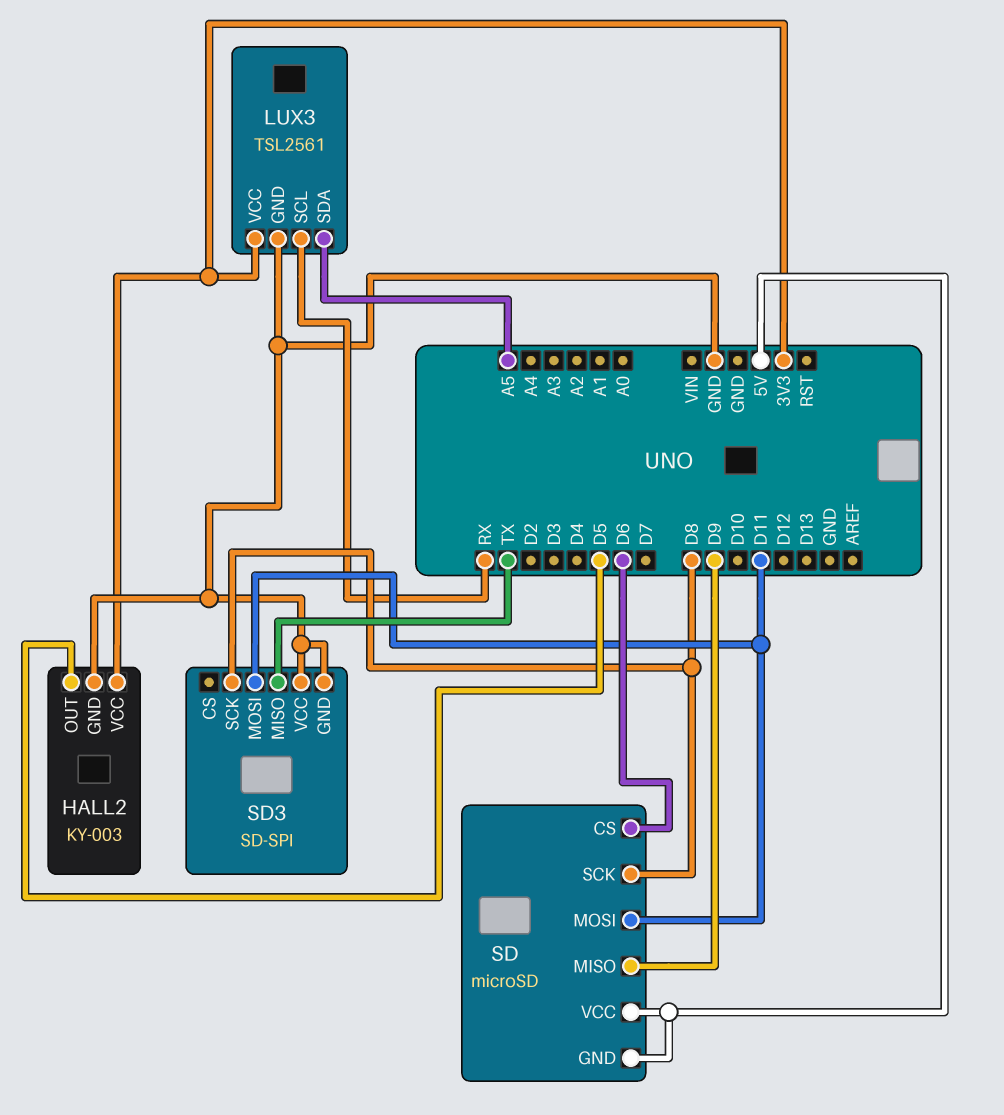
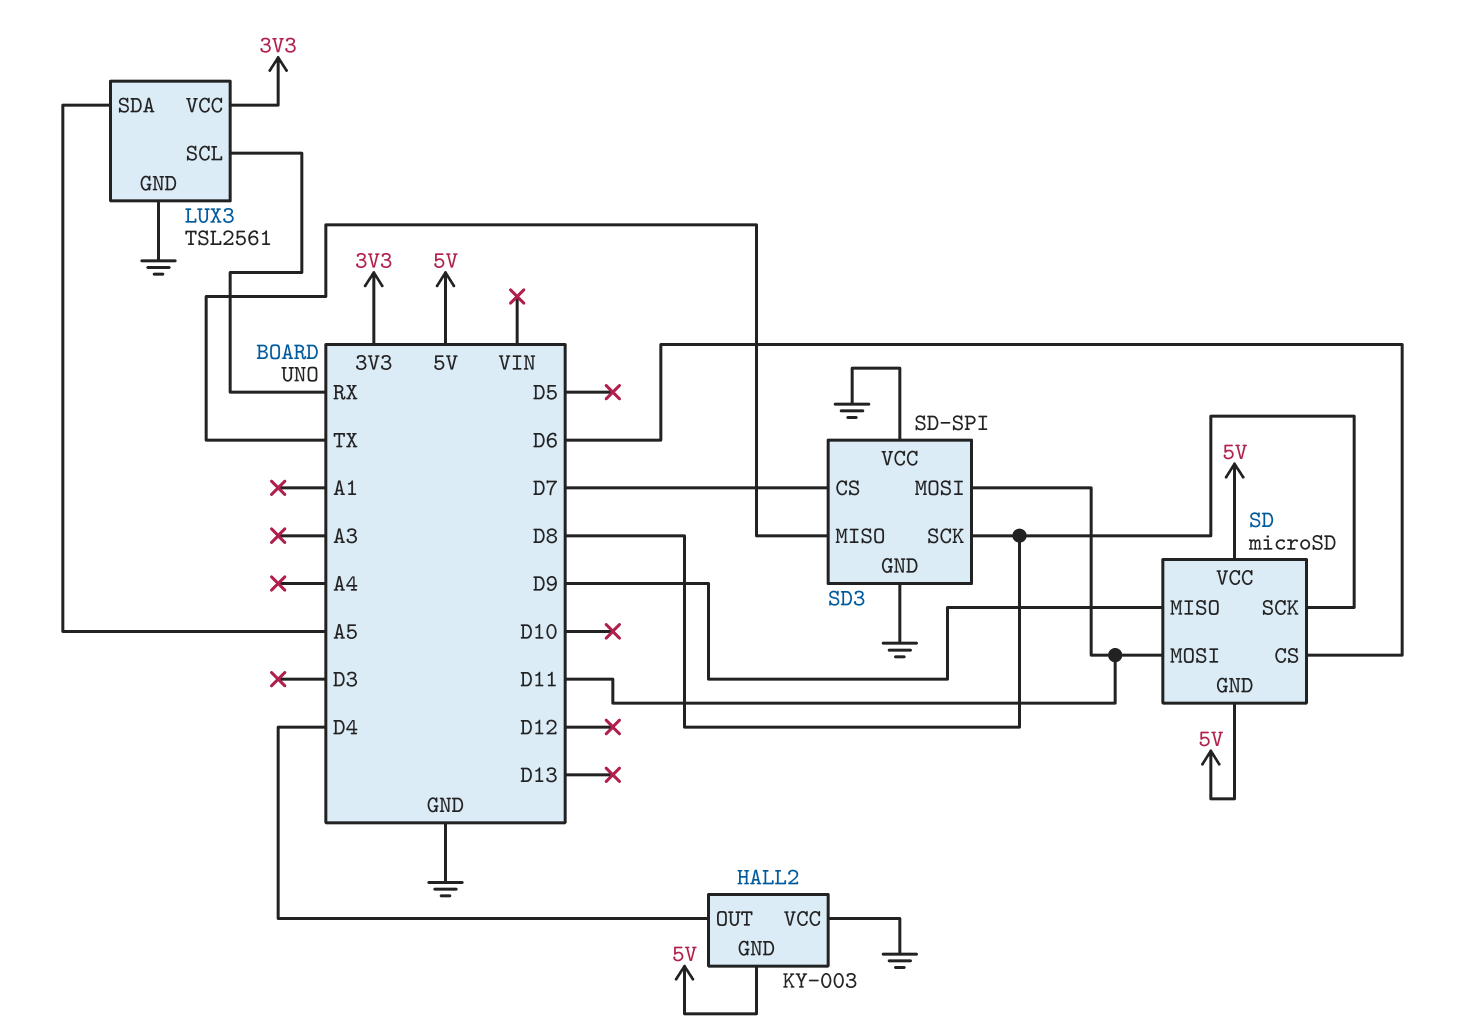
HALL2 pin GND: GND -> 5V
HALL2 pin OUT: D5 -> D4
HALL2 pin VCC: 3V3 -> GND
SD3 pin CS: none -> D7

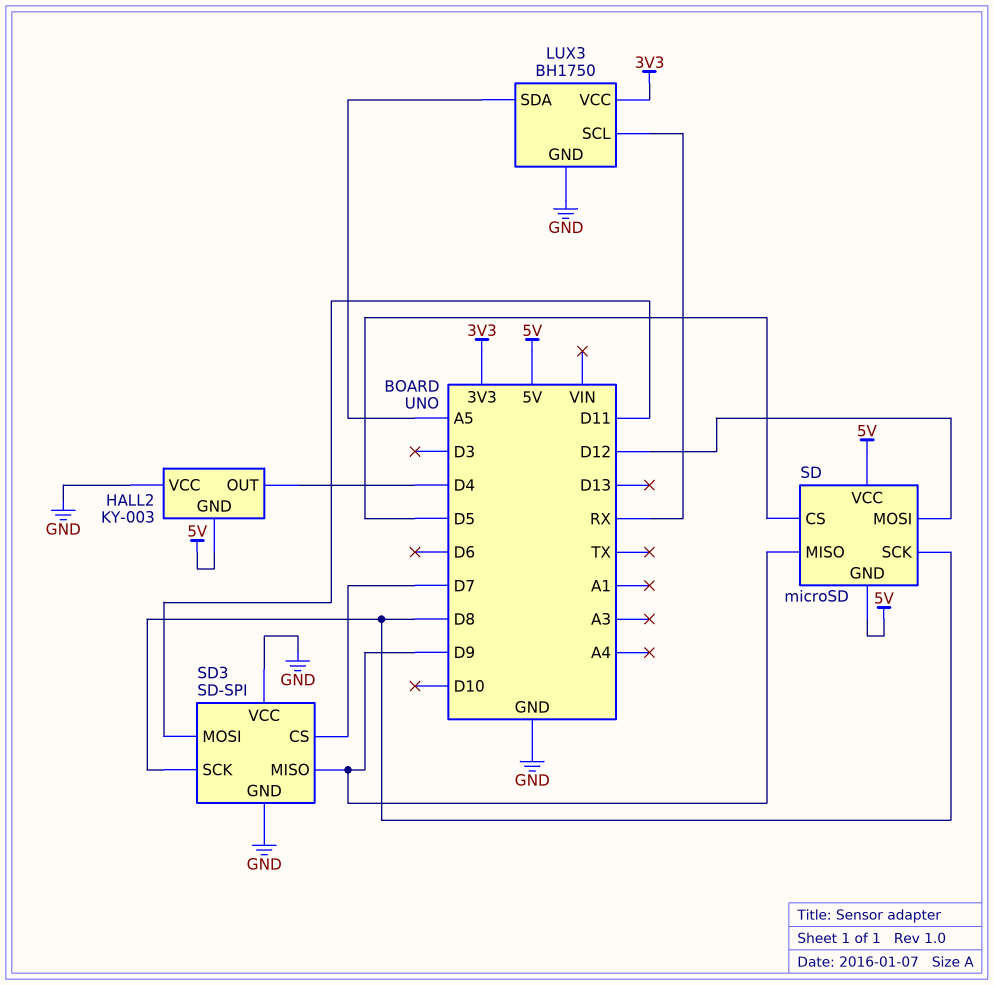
LUX3: TSL2561 -> BH1750
SD pin CS: D6 -> D5
SD pin MOSI: D11 -> D12
SD3 pin MISO: TX -> D9

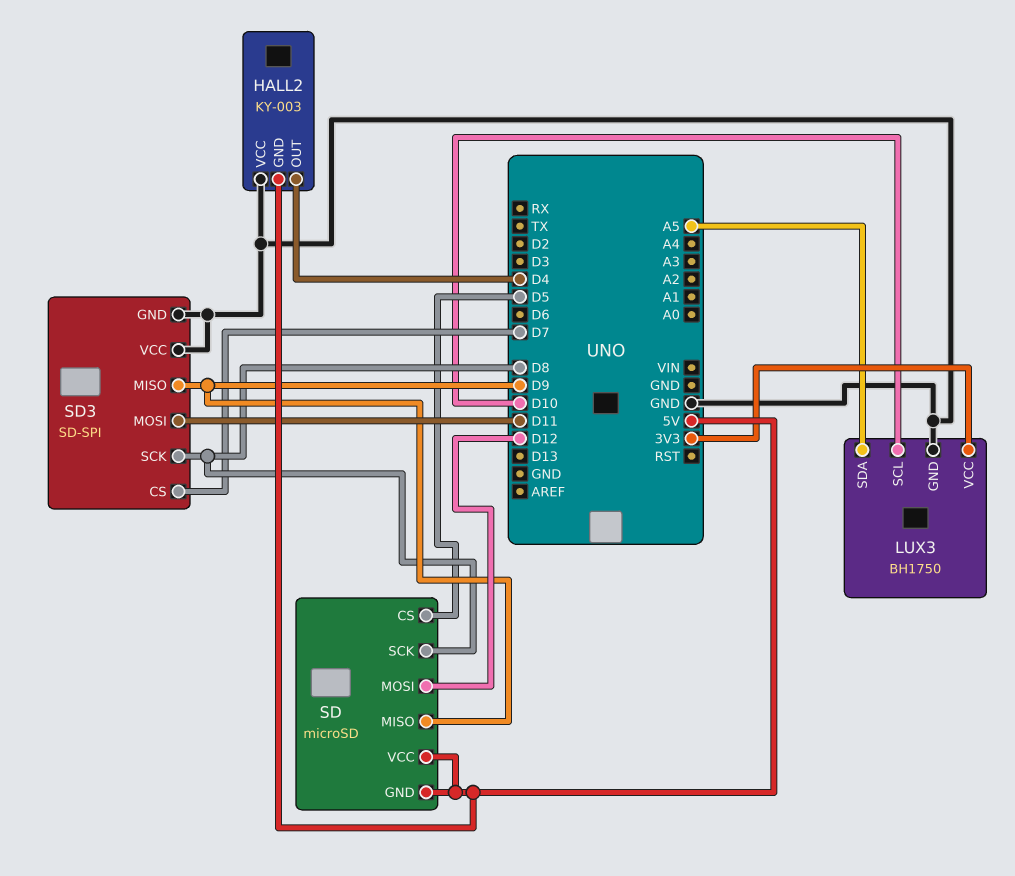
LUX3 pin SCL: RX -> D10

